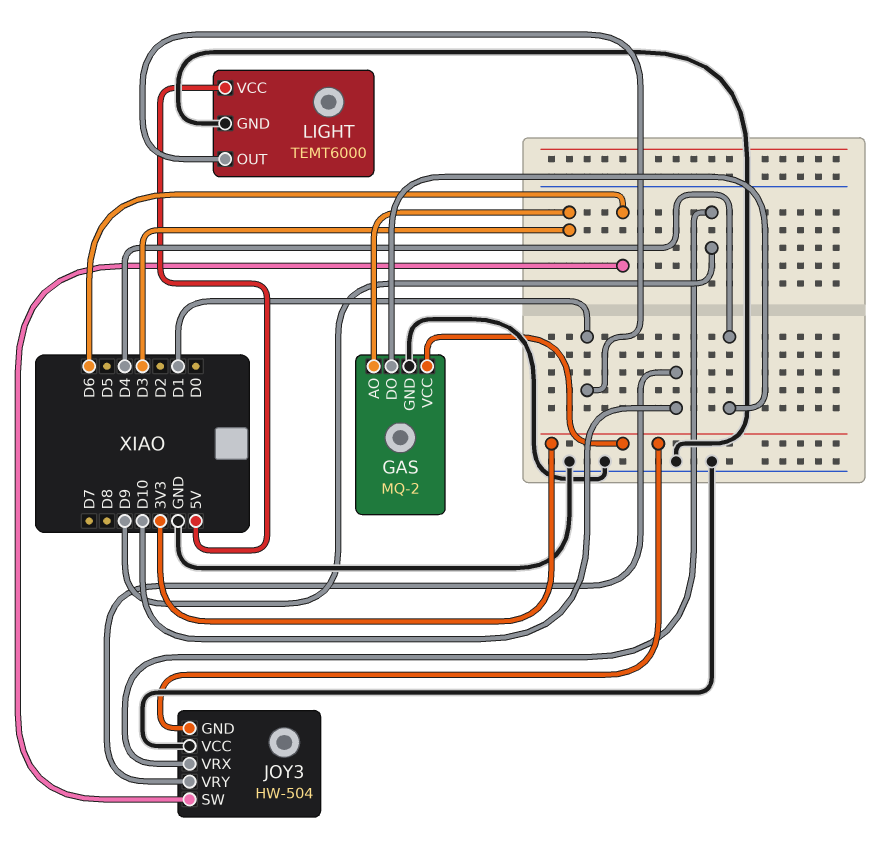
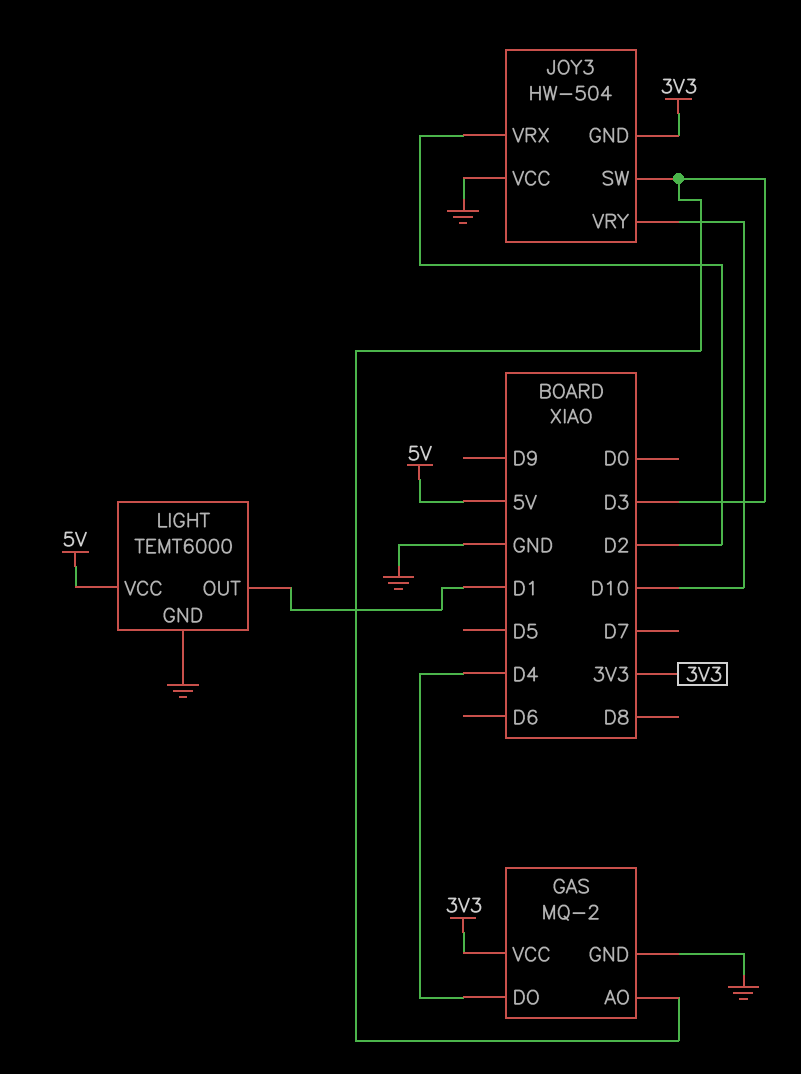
JOY3 pin SW: D6 -> D3
JOY3 pin VRX: D9 -> D2

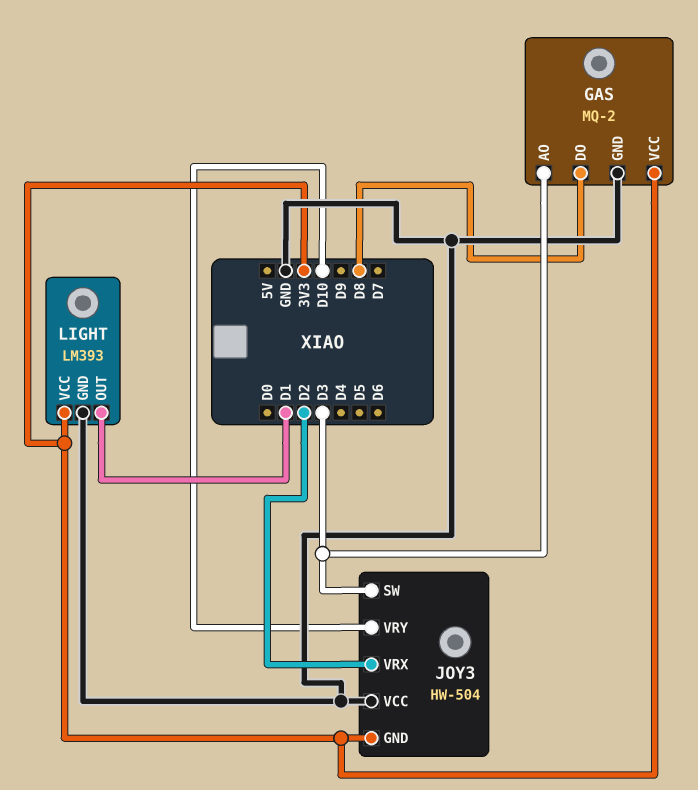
GAS pin DO: D4 -> D8
LIGHT: TEMT6000 -> LM393
LIGHT pin VCC: 5V -> 3V3

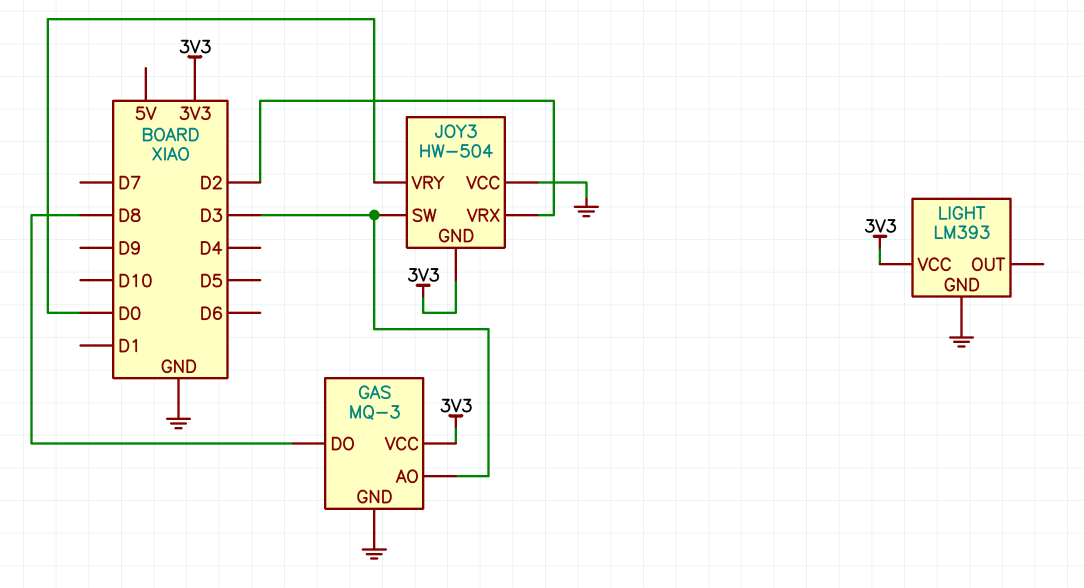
GAS: MQ-2 -> MQ-3
JOY3 pin VRY: D10 -> D0
LIGHT pin OUT: D1 -> none

